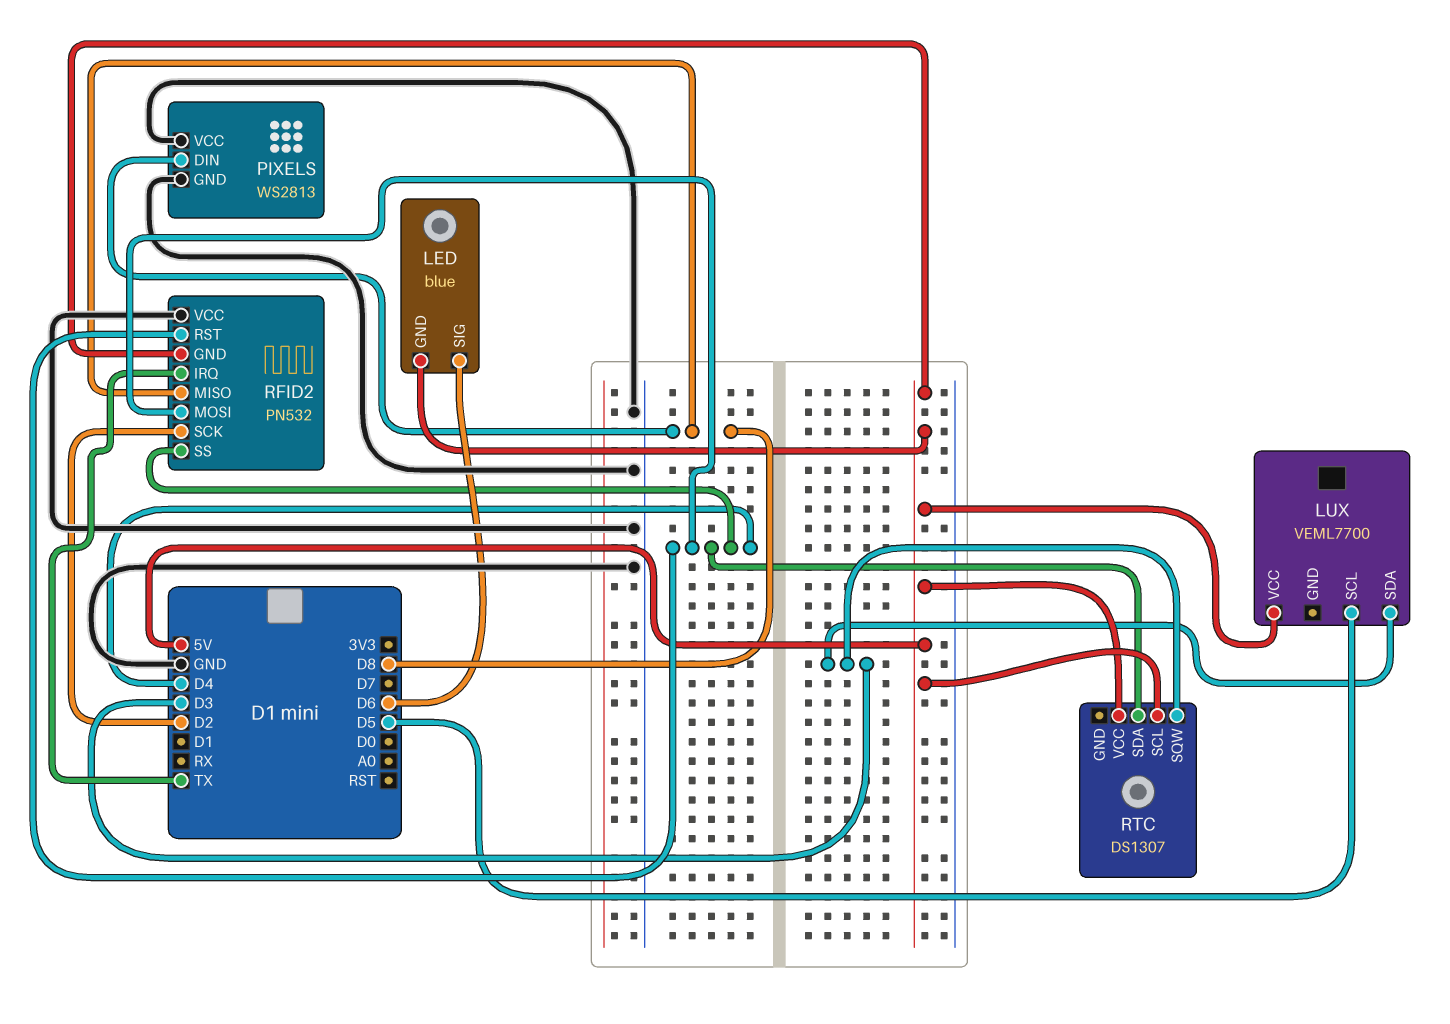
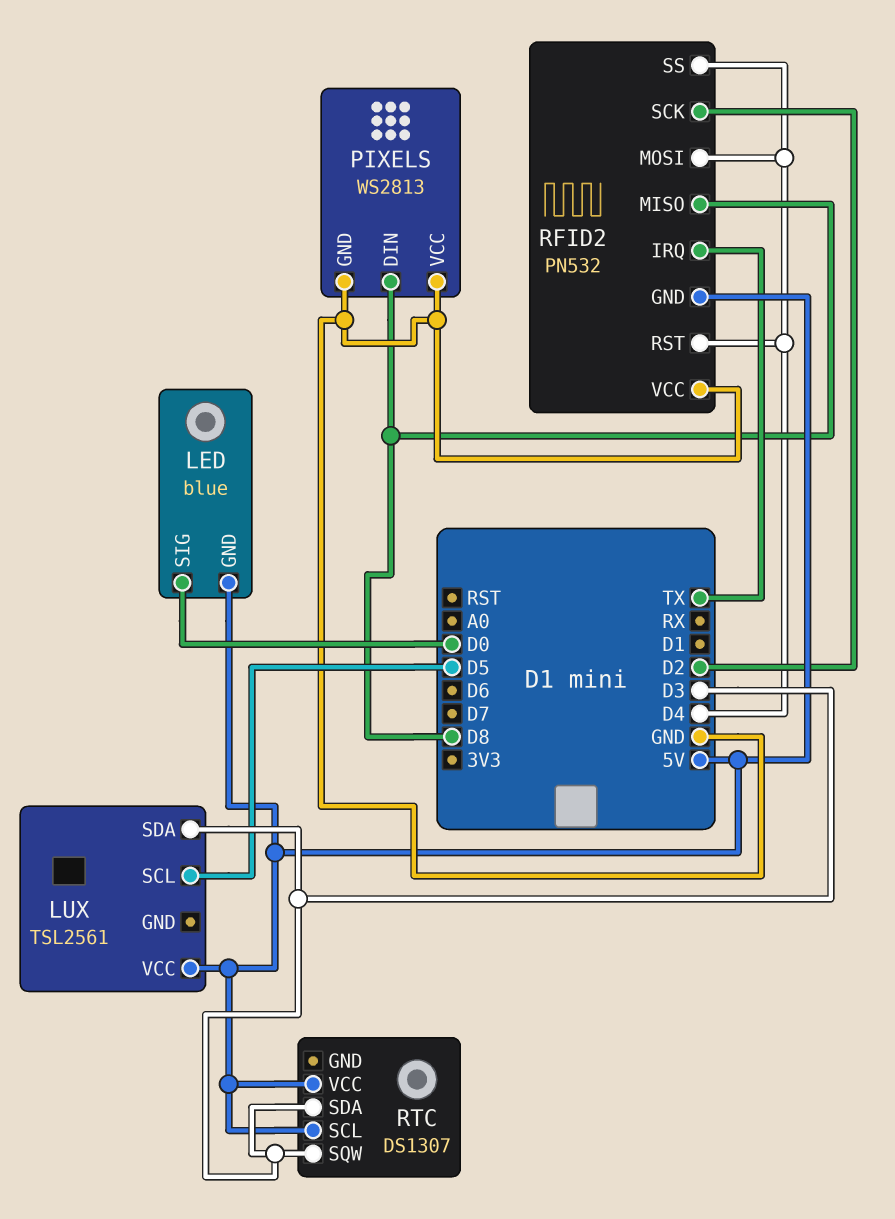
LED pin SIG: D6 -> D0
LUX: VEML7700 -> TSL2561
RTC pin SDA: D4 -> D3

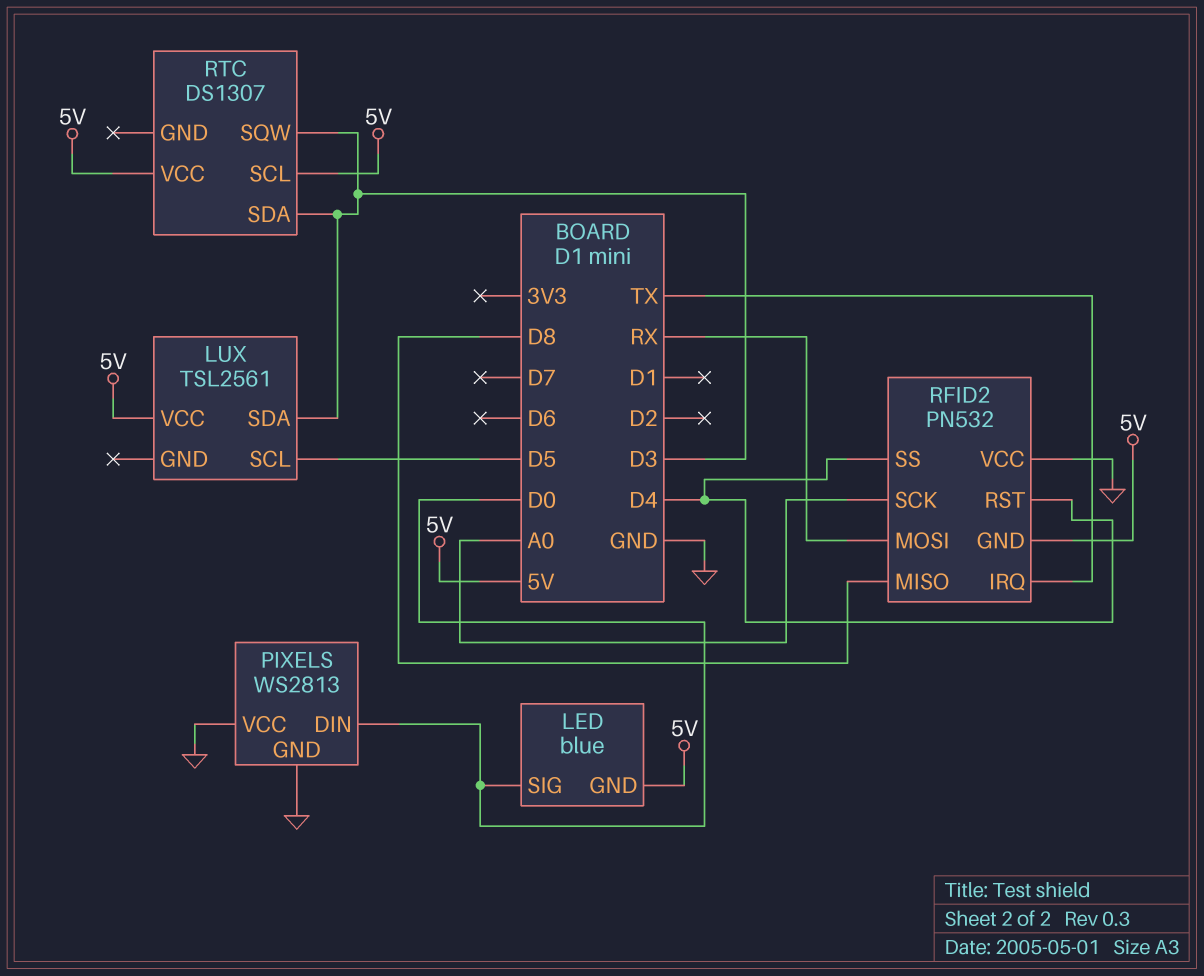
PIXELS pin DIN: D8 -> D0
RFID2 pin MOSI: D4 -> RX
RFID2 pin SCK: D2 -> A0

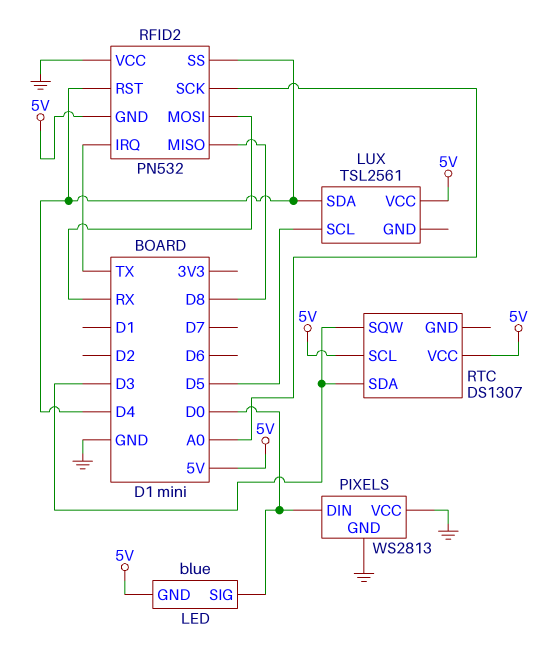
LUX pin SDA: D3 -> D4

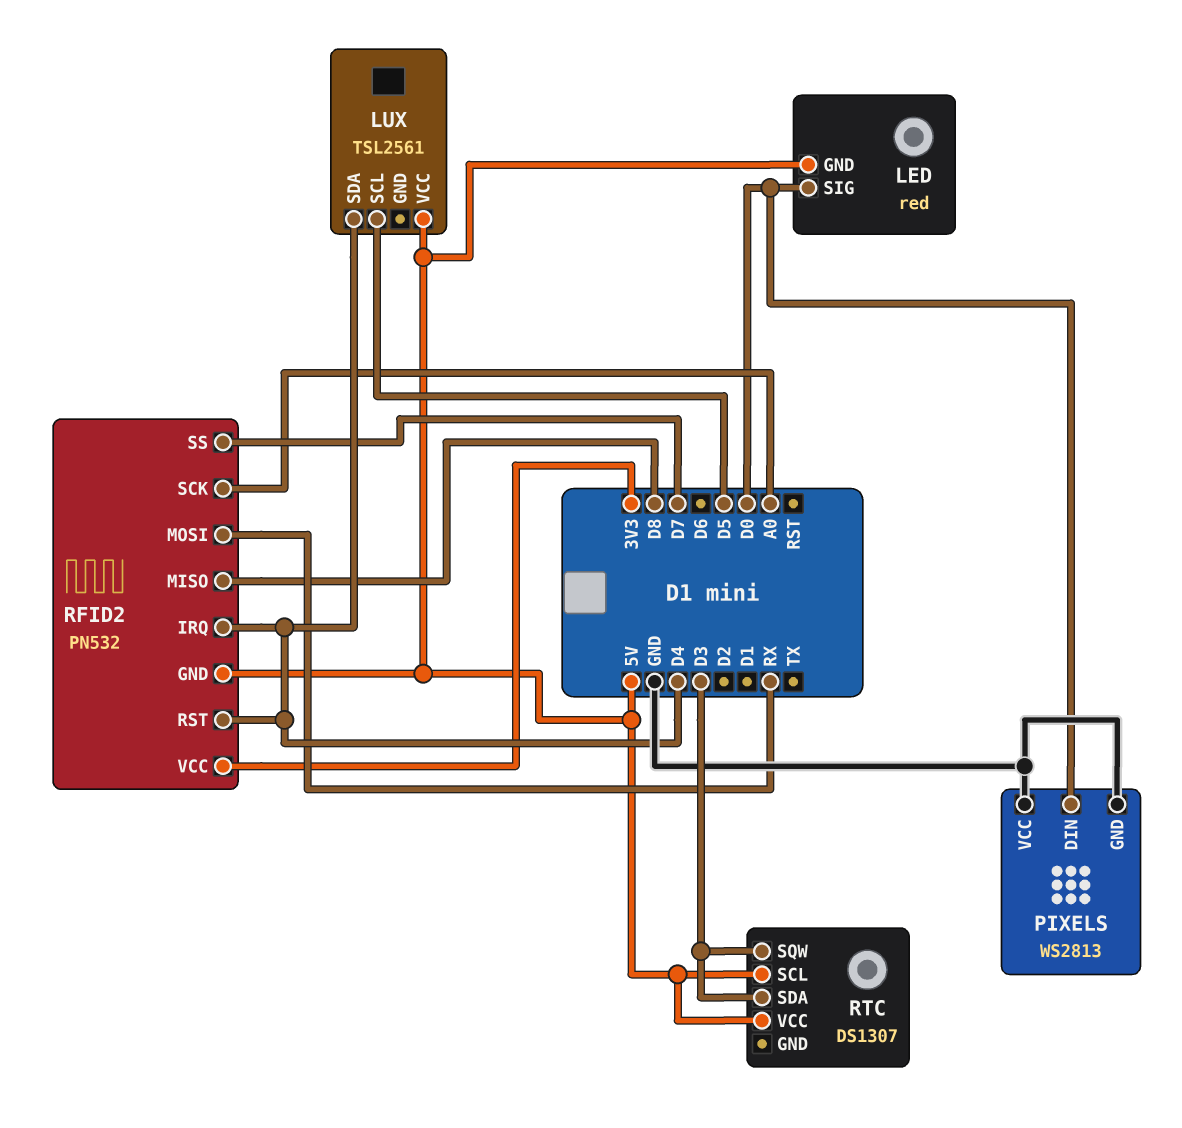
LED: blue -> red
RFID2 pin IRQ: TX -> D4
RFID2 pin SS: D4 -> D7
RFID2 pin VCC: GND -> 3V3

